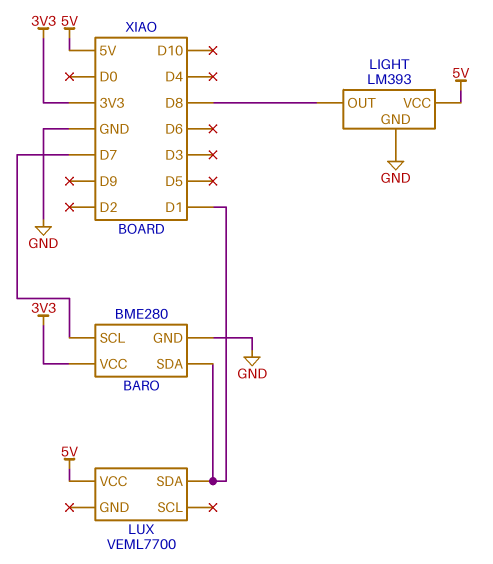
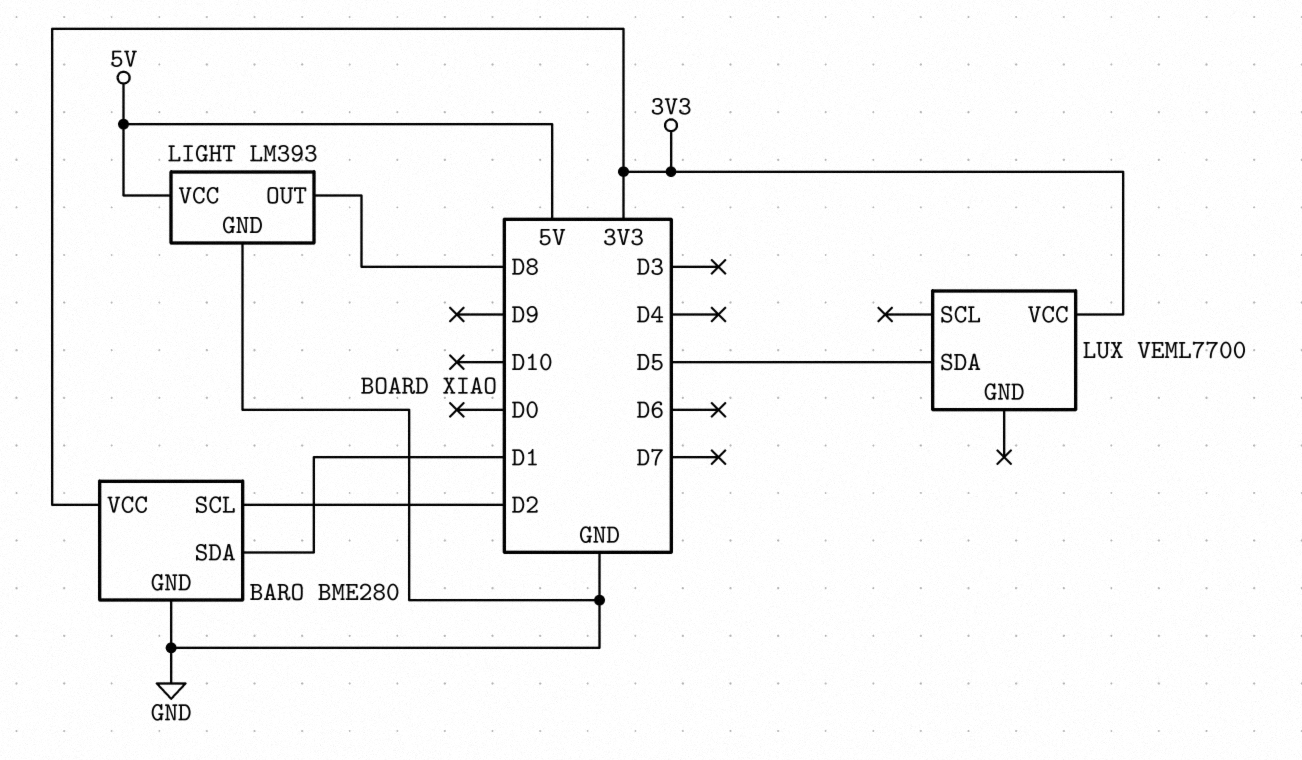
BARO pin SCL: D7 -> D2
LUX pin SDA: D1 -> D5
LUX pin VCC: 5V -> 3V3

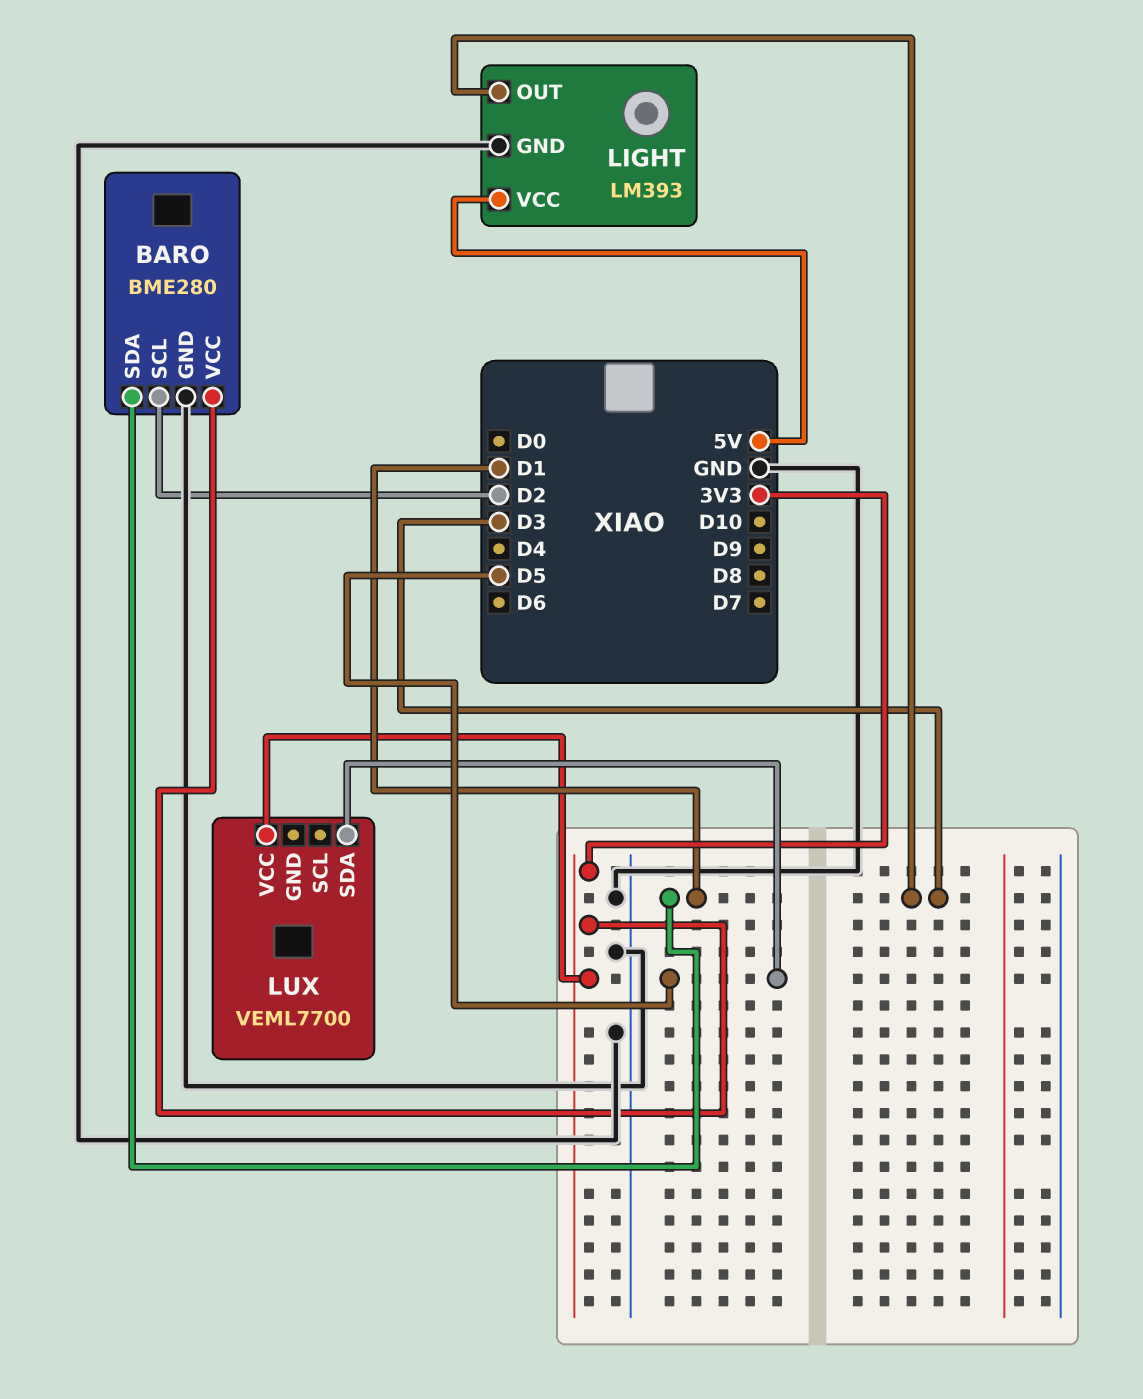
LIGHT pin OUT: D8 -> D3

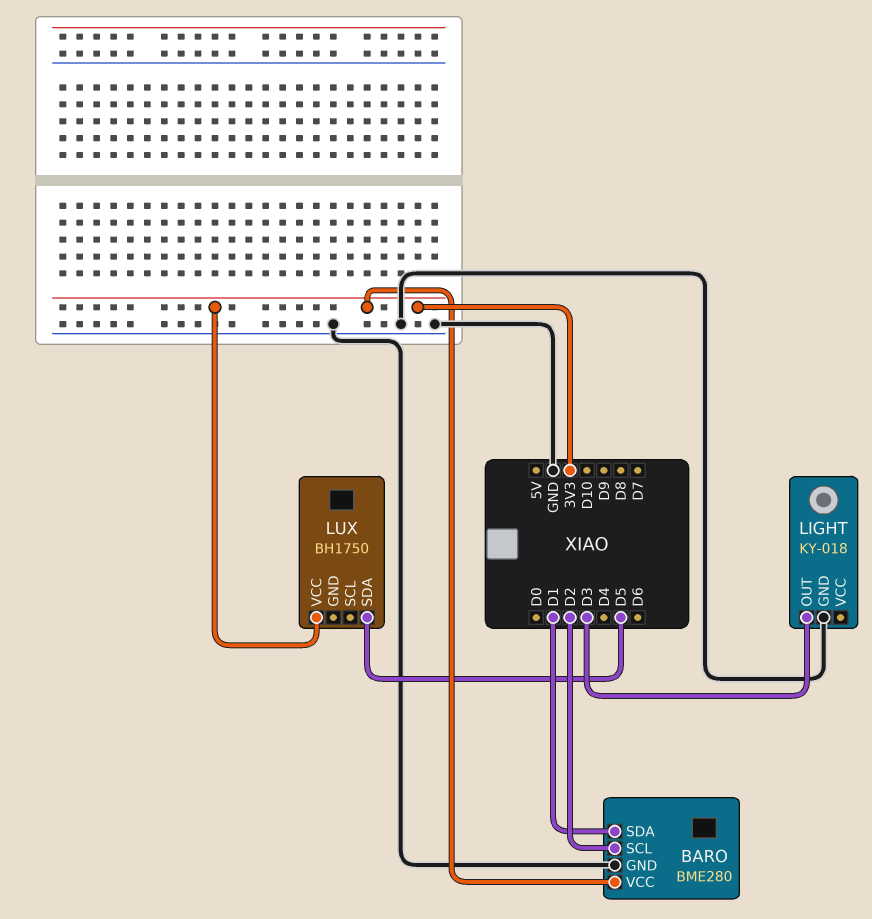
LIGHT: LM393 -> KY-018
LIGHT pin VCC: 5V -> none
LUX: VEML7700 -> BH1750

